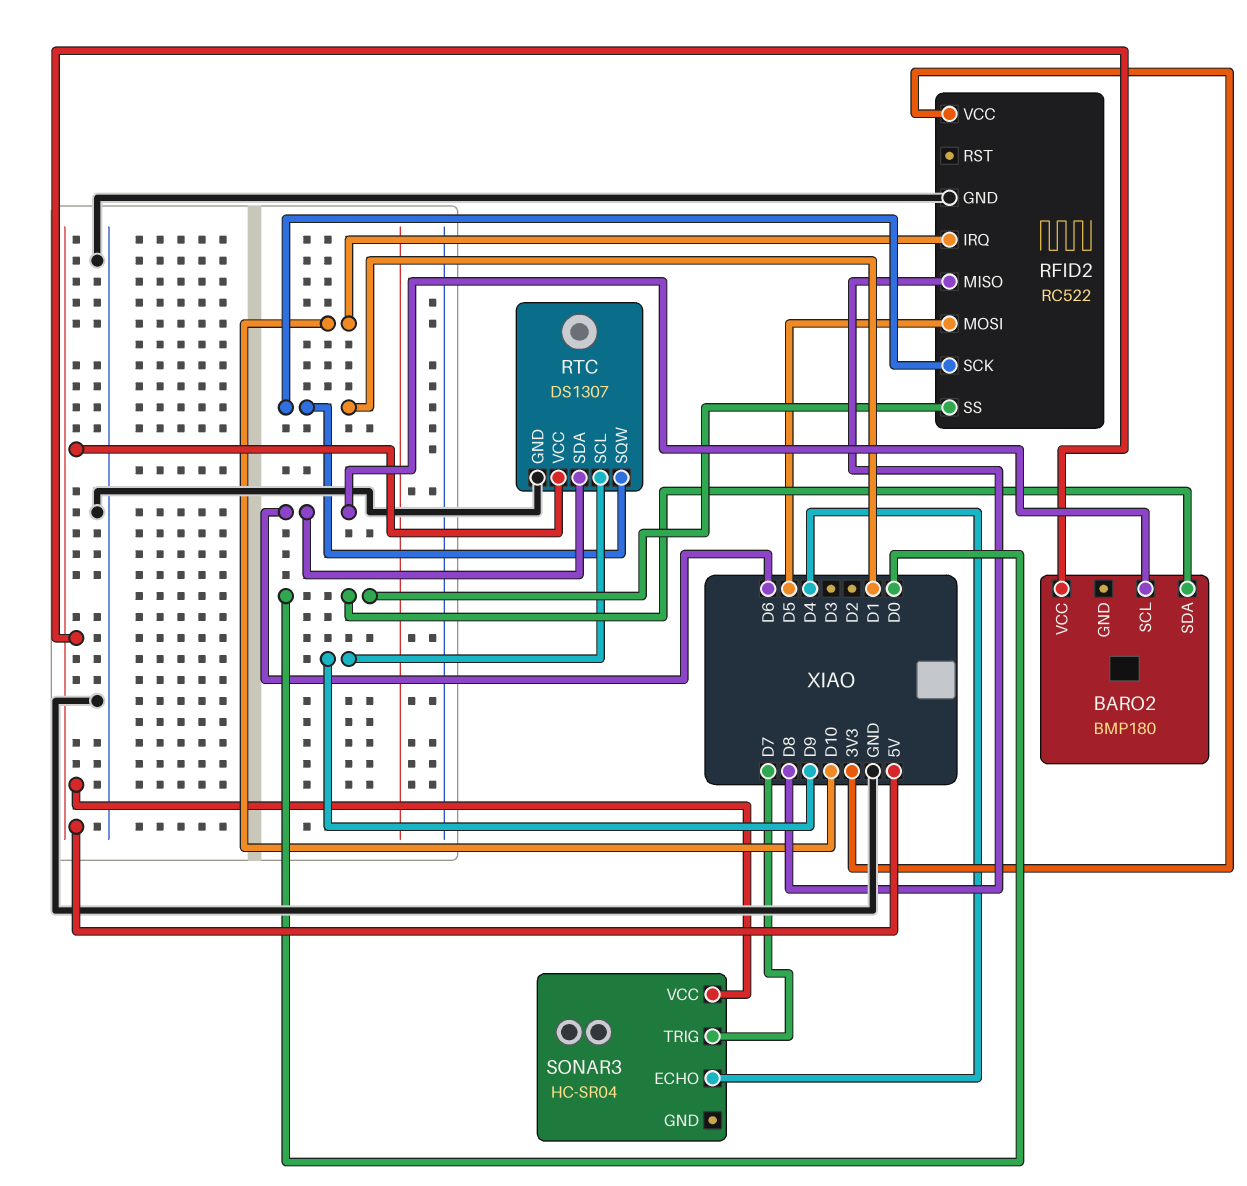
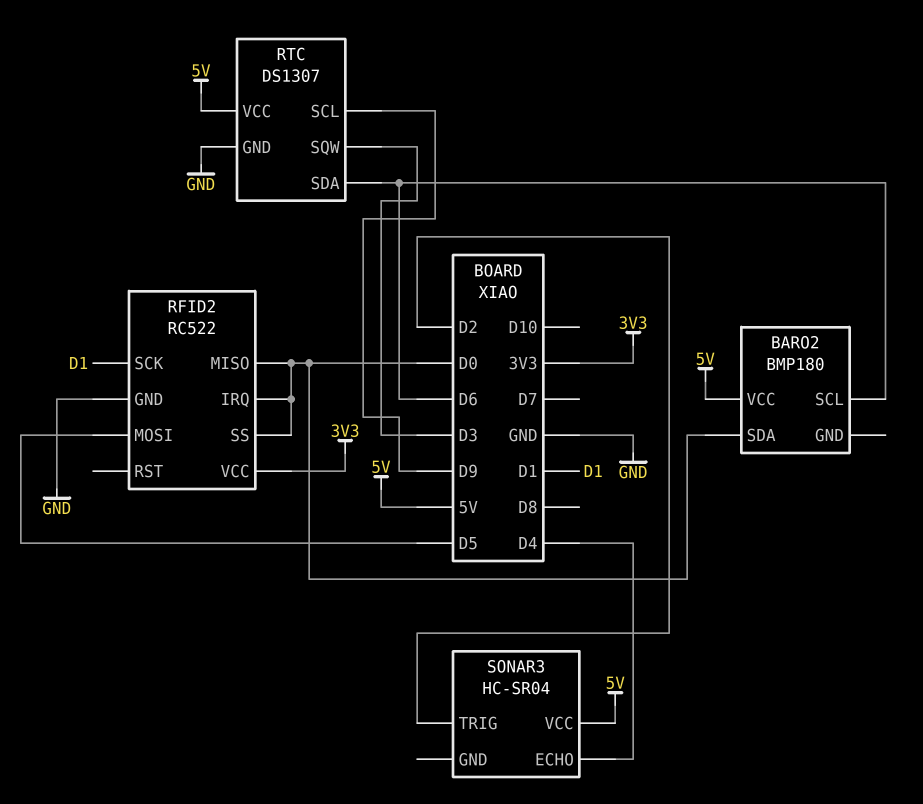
RFID2 pin IRQ: D10 -> D0
RFID2 pin MISO: D8 -> D0
RTC pin SQW: D1 -> D3
SONAR3 pin TRIG: D7 -> D2

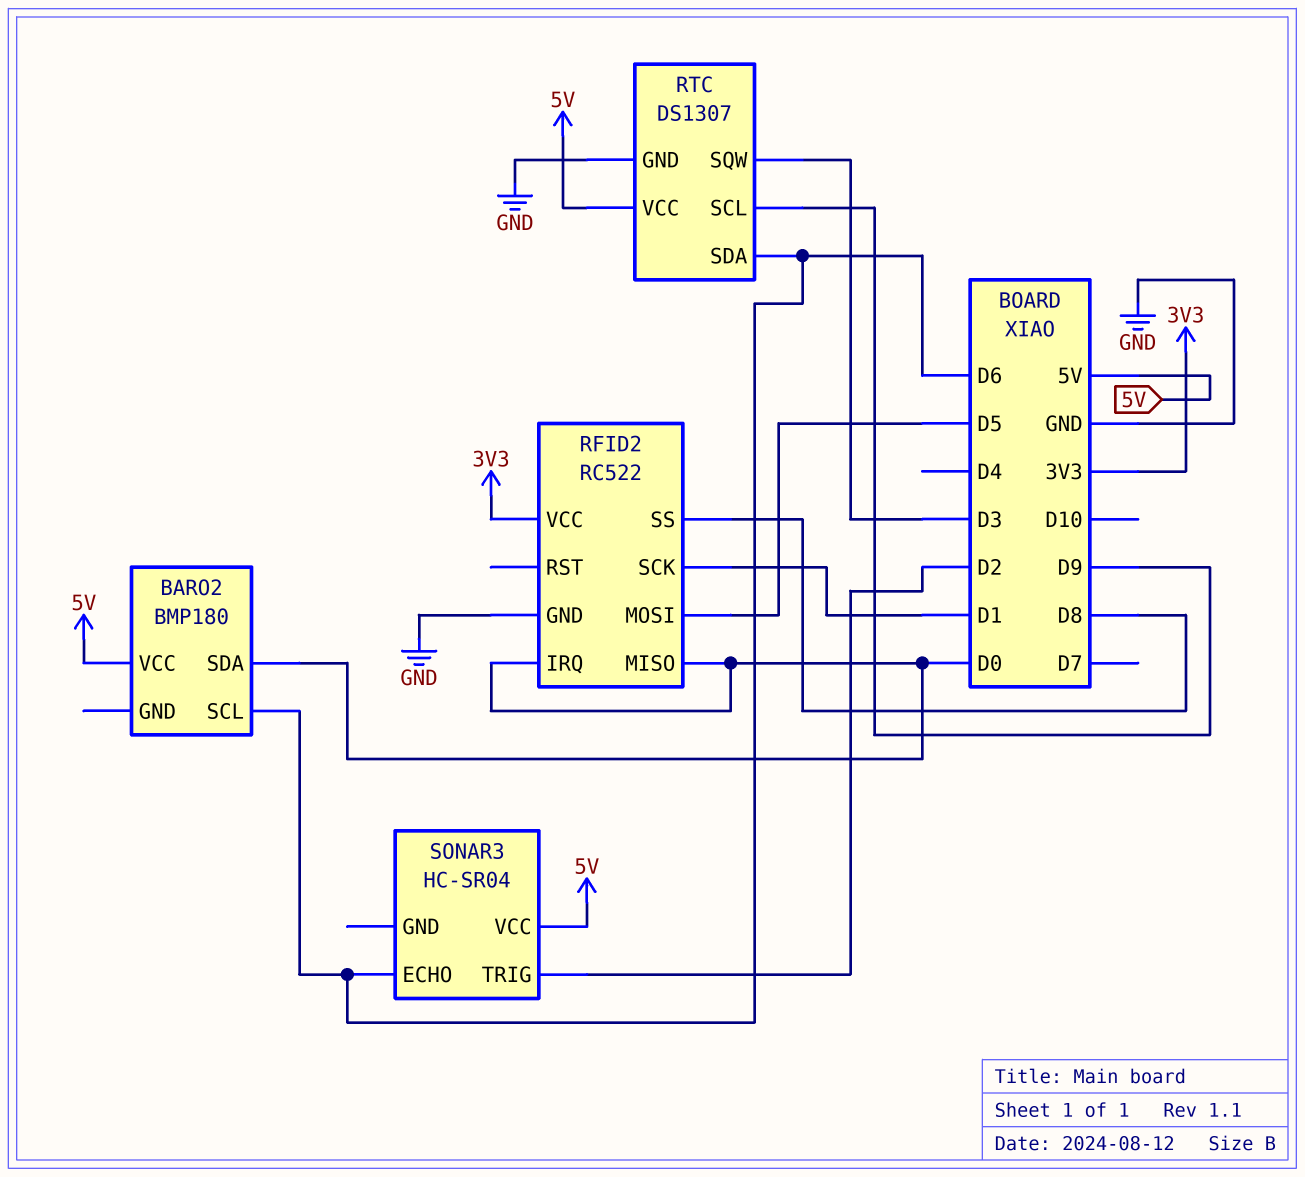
RFID2 pin SS: D0 -> D8
SONAR3 pin ECHO: D4 -> D6

